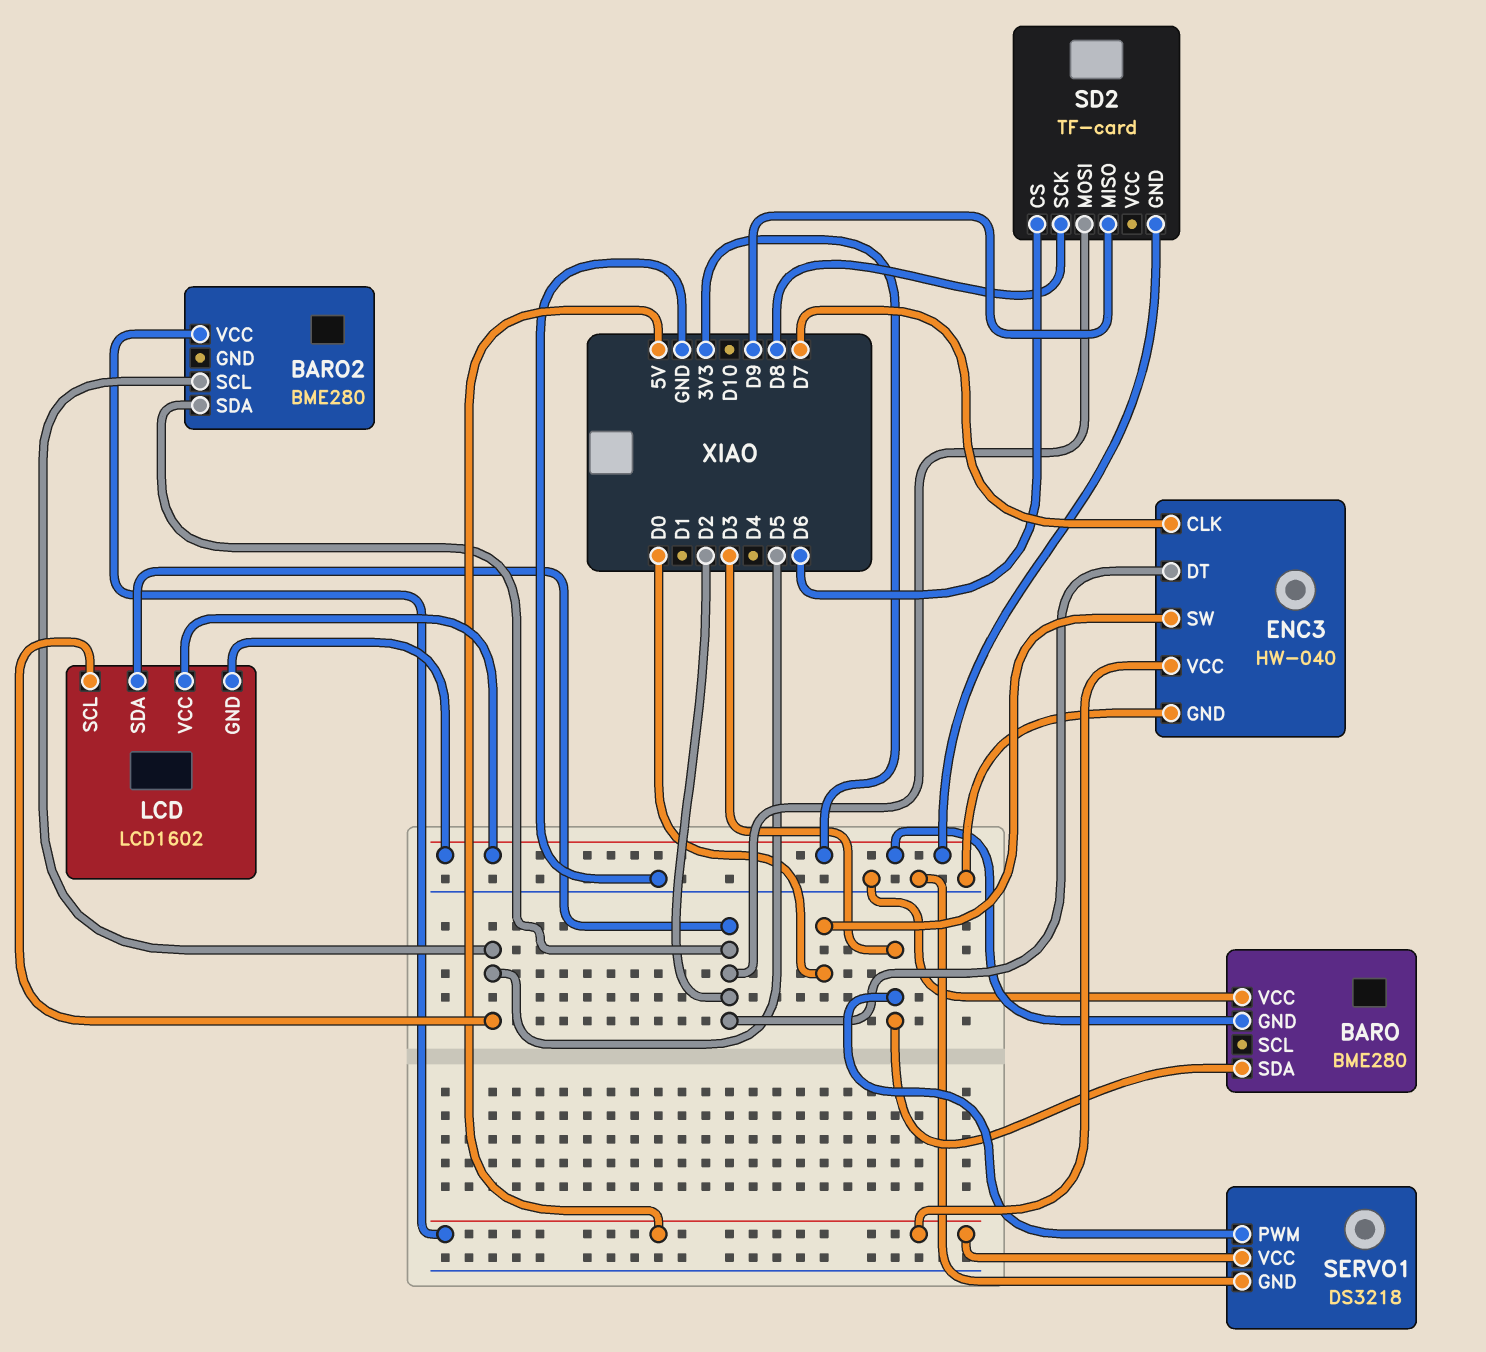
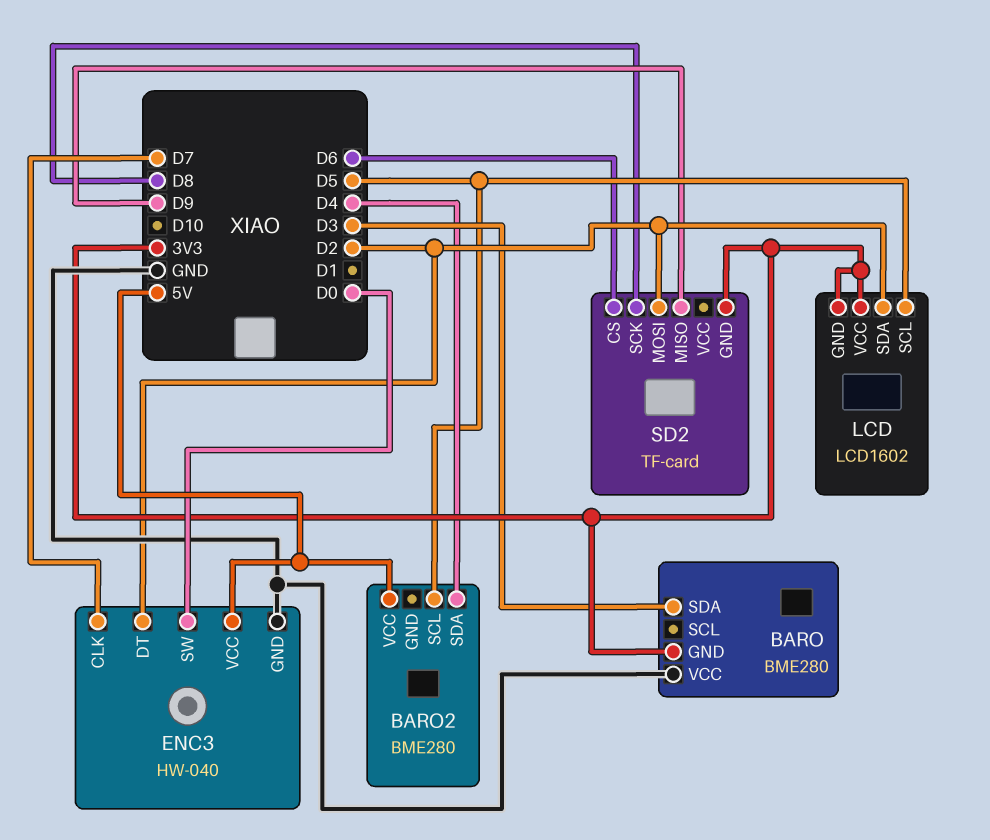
BARO2 pin SDA: D2 -> D4
SERVO1: DS3218 -> none
SERVO1 pin GND: GND -> none
SERVO1 pin PWM: D3 -> none
SERVO1 pin VCC: 5V -> none

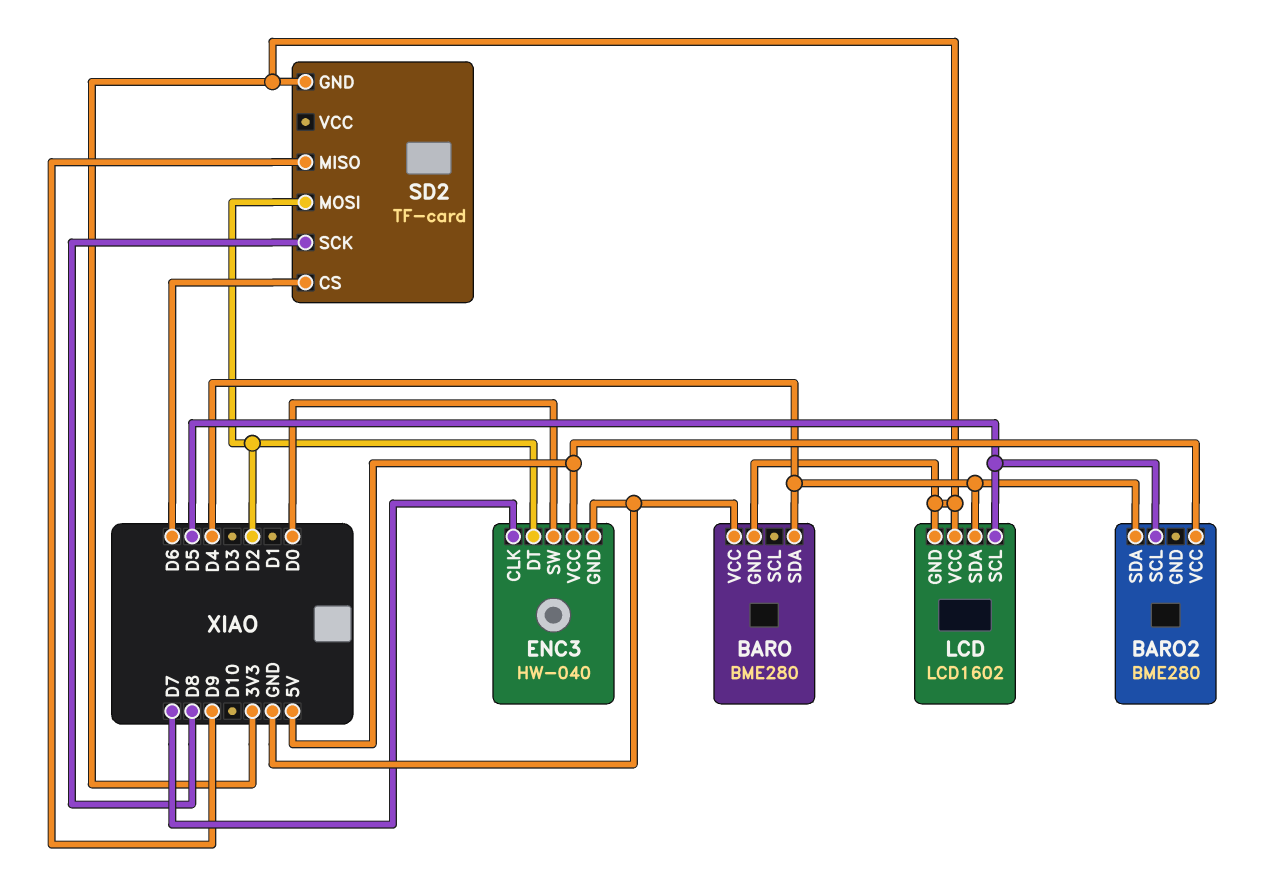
BARO pin SDA: D3 -> D4
LCD pin SDA: D2 -> D4

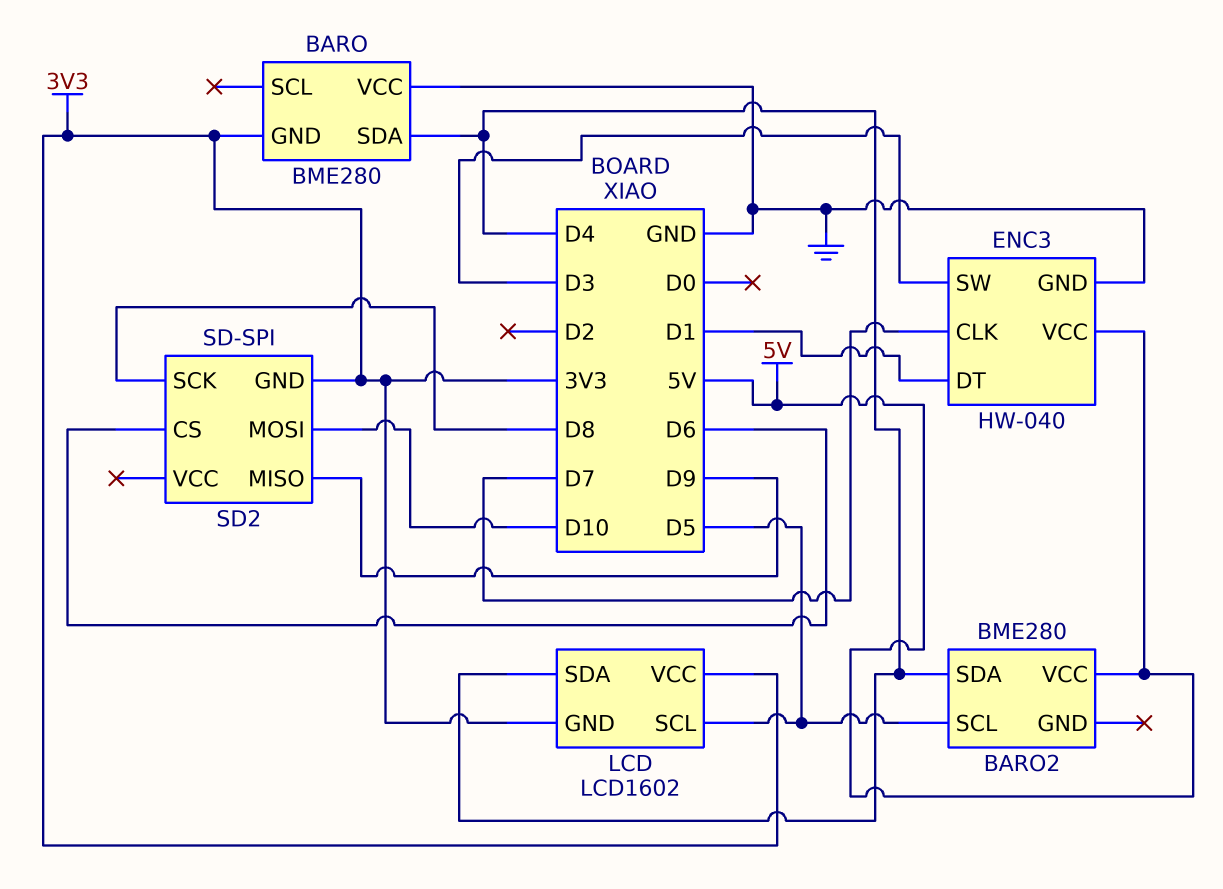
ENC3 pin DT: D2 -> D1
ENC3 pin SW: D0 -> D3
SD2: TF-card -> SD-SPI
SD2 pin MOSI: D2 -> D10

